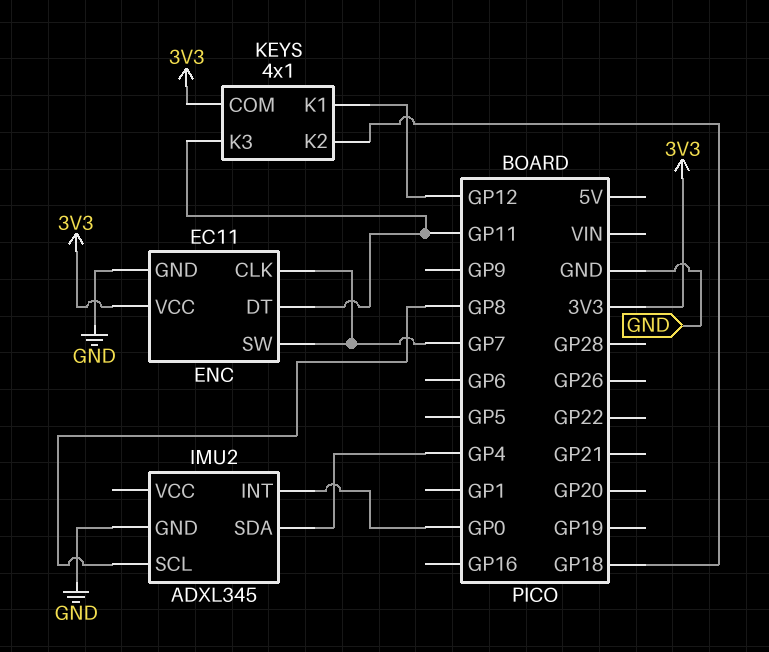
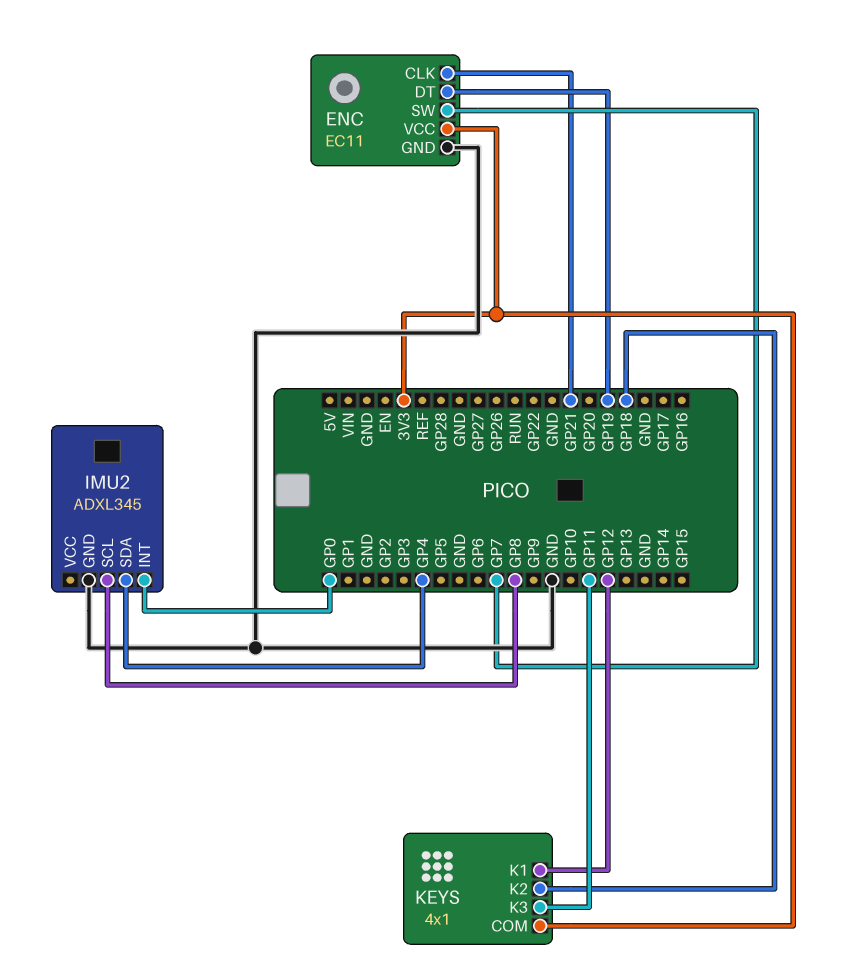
ENC pin CLK: GP7 -> GP21
ENC pin DT: GP11 -> GP19

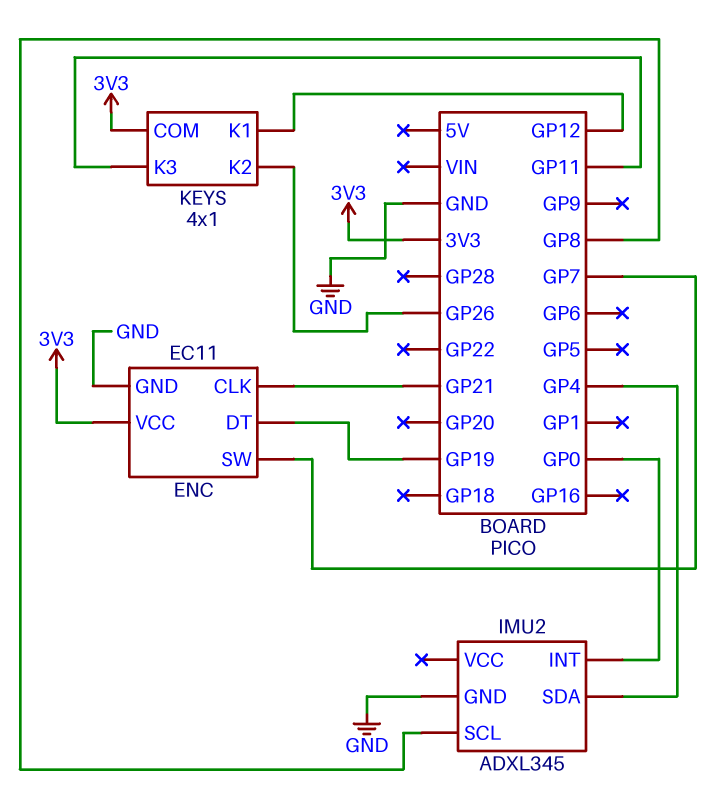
KEYS pin K2: GP18 -> GP26

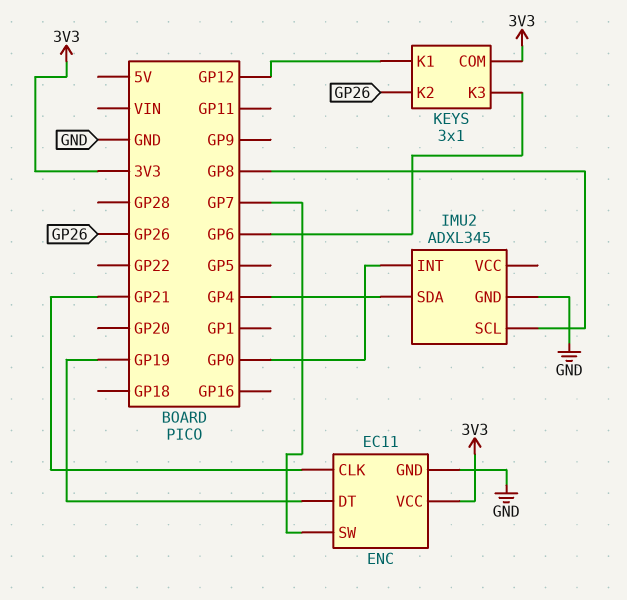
KEYS: 4x1 -> 3x1
KEYS pin K3: GP11 -> GP6

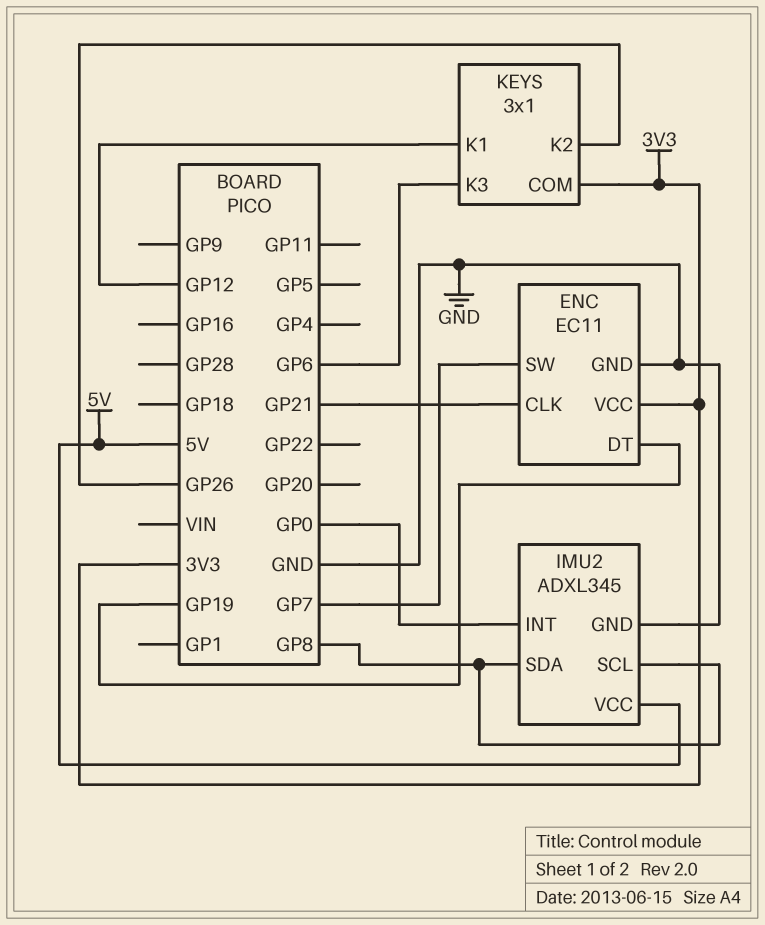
IMU2 pin SDA: GP4 -> GP8
IMU2 pin VCC: none -> 5V

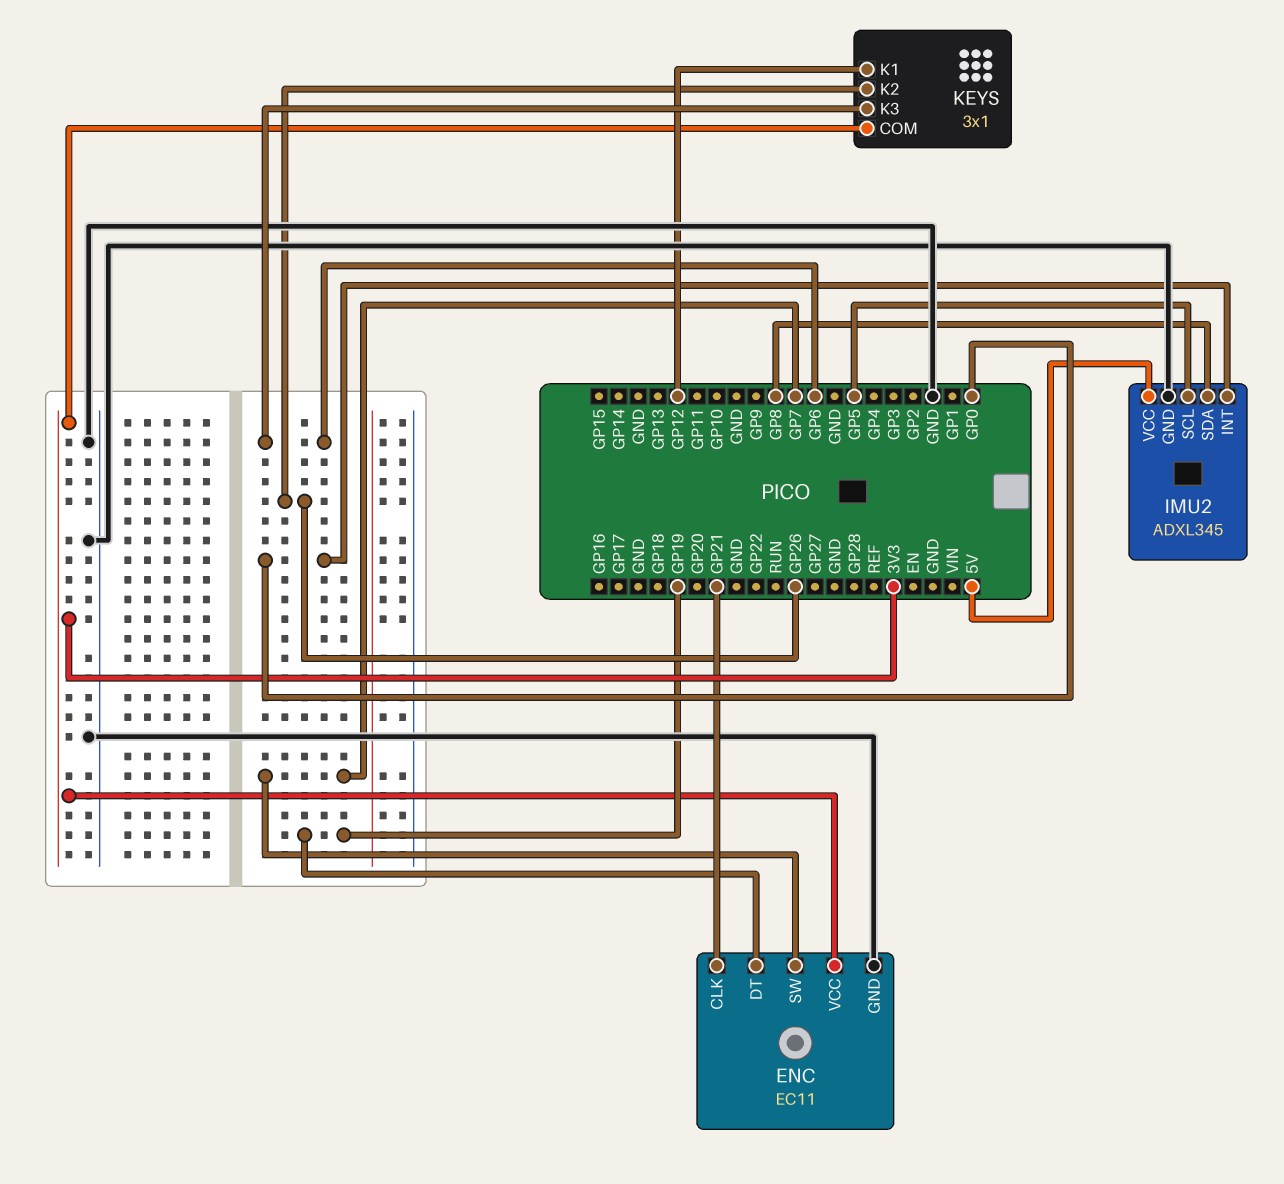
IMU2 pin SCL: GP8 -> GP5

